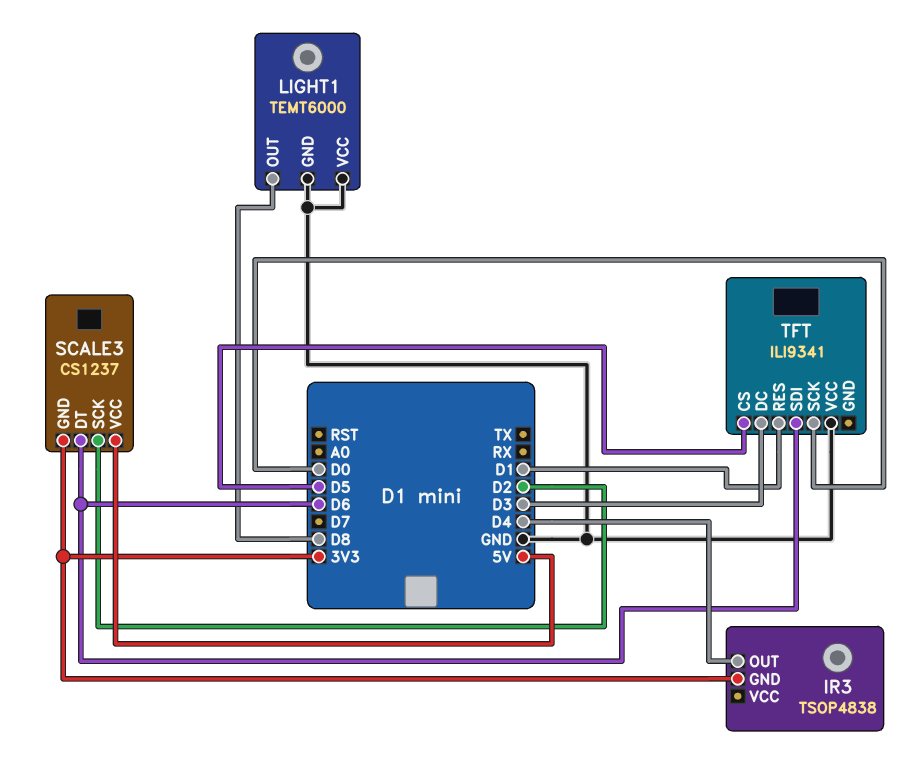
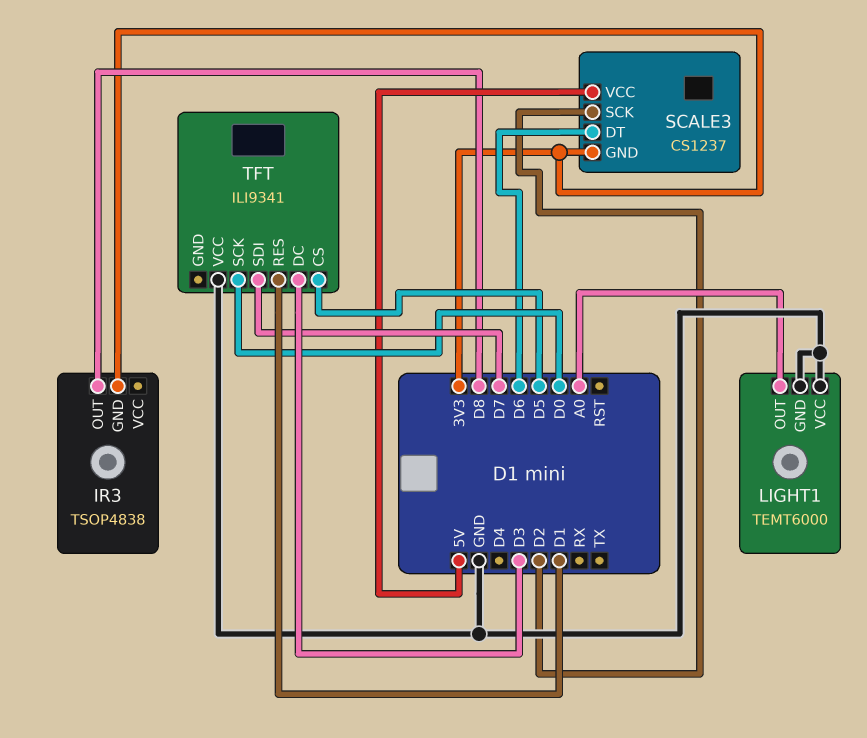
IR3 pin OUT: D4 -> D8
LIGHT1 pin OUT: D8 -> A0
TFT pin SDI: D6 -> D7

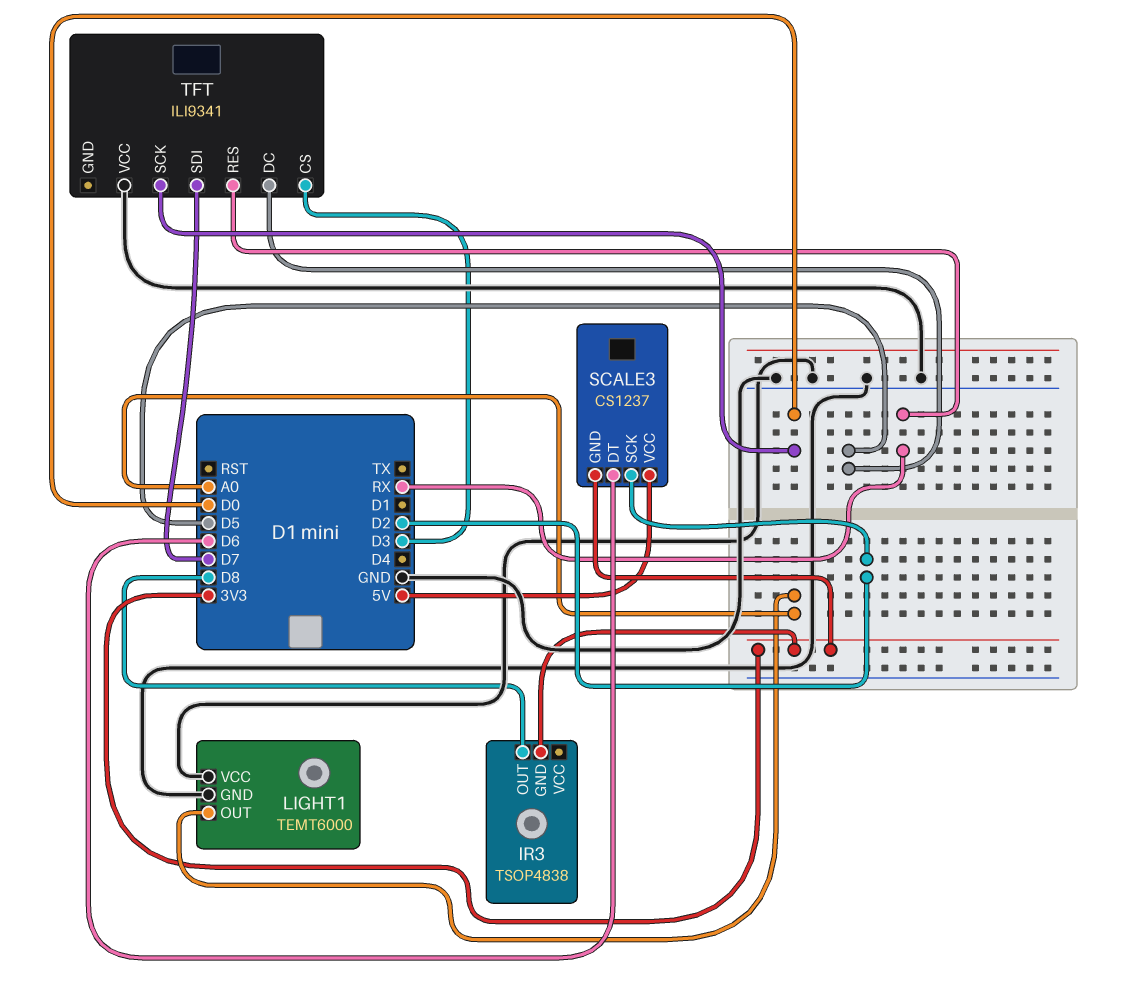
TFT pin CS: D5 -> D3
TFT pin DC: D3 -> D5
TFT pin RES: D1 -> RX

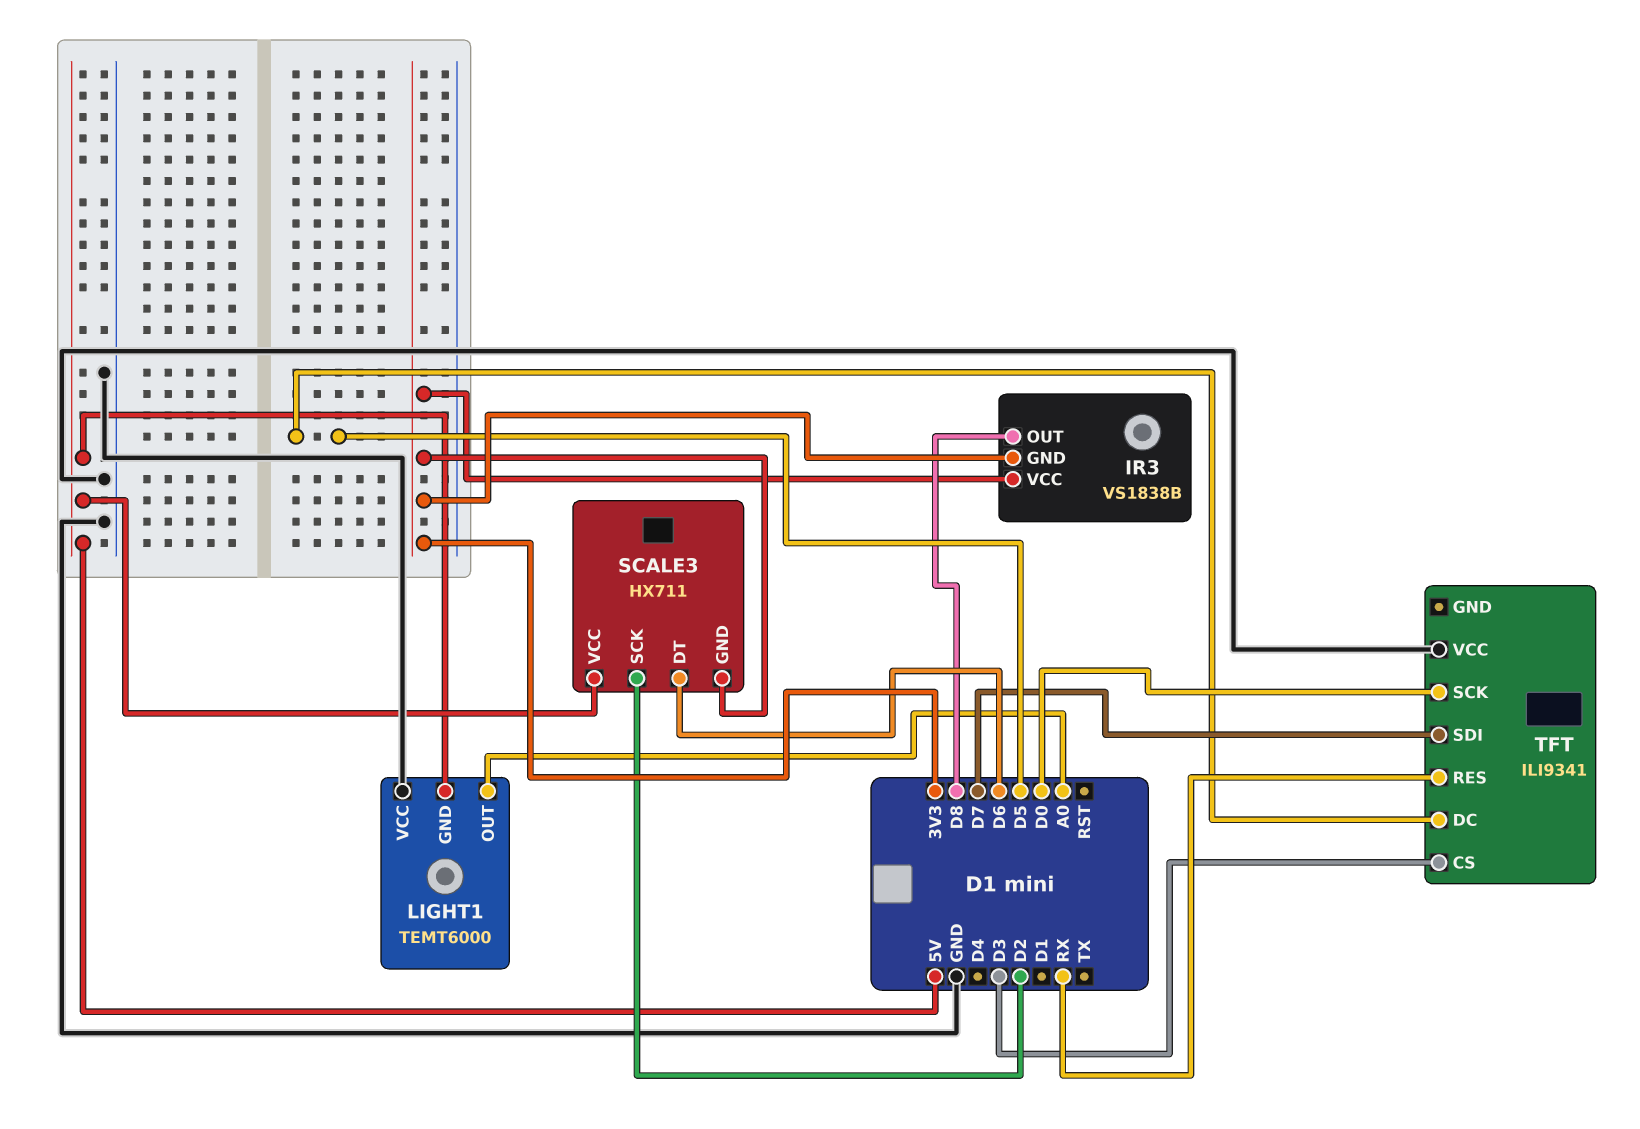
IR3: TSOP4838 -> VS1838B
IR3 pin VCC: none -> 3V3
LIGHT1 pin GND: GND -> 5V
SCALE3: CS1237 -> HX711

